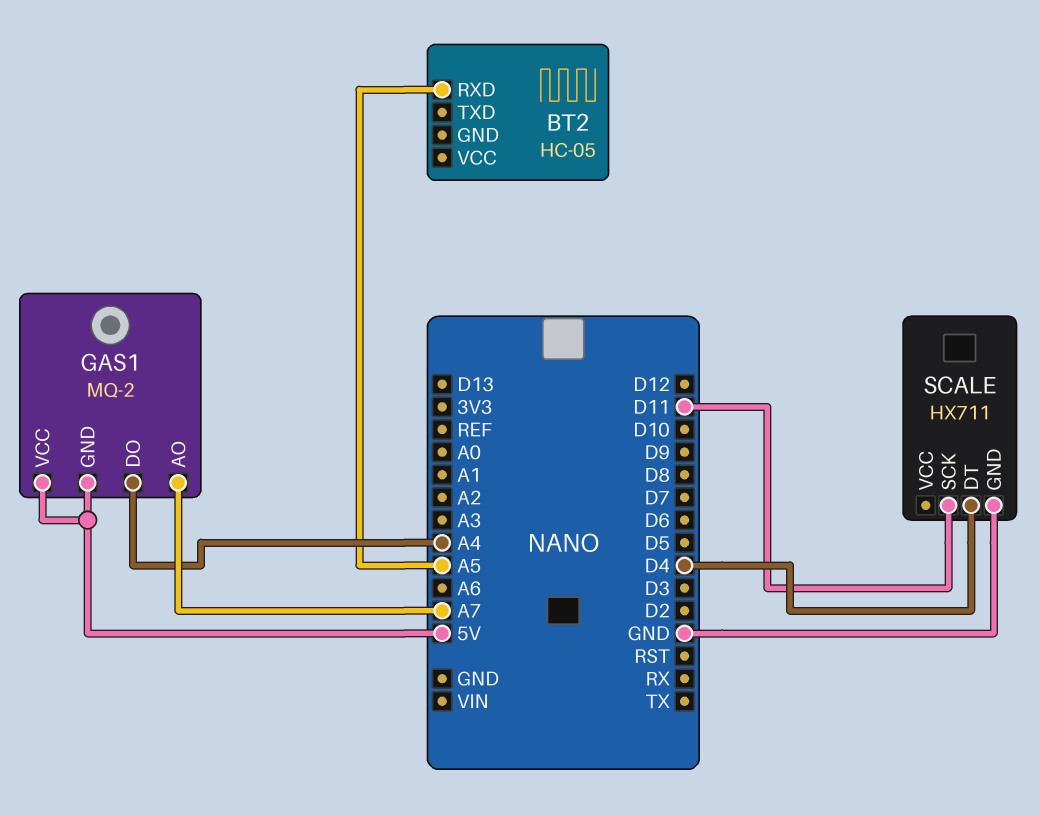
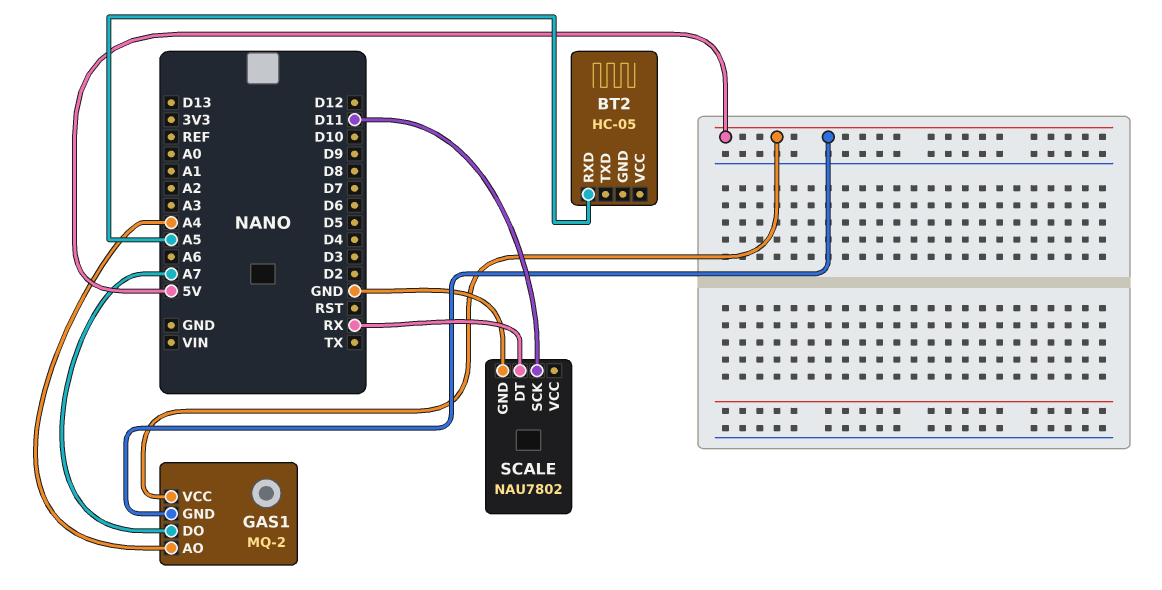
GAS1 pin AO: A7 -> A4
GAS1 pin DO: A4 -> A7
SCALE: HX711 -> NAU7802
SCALE pin DT: D4 -> RX

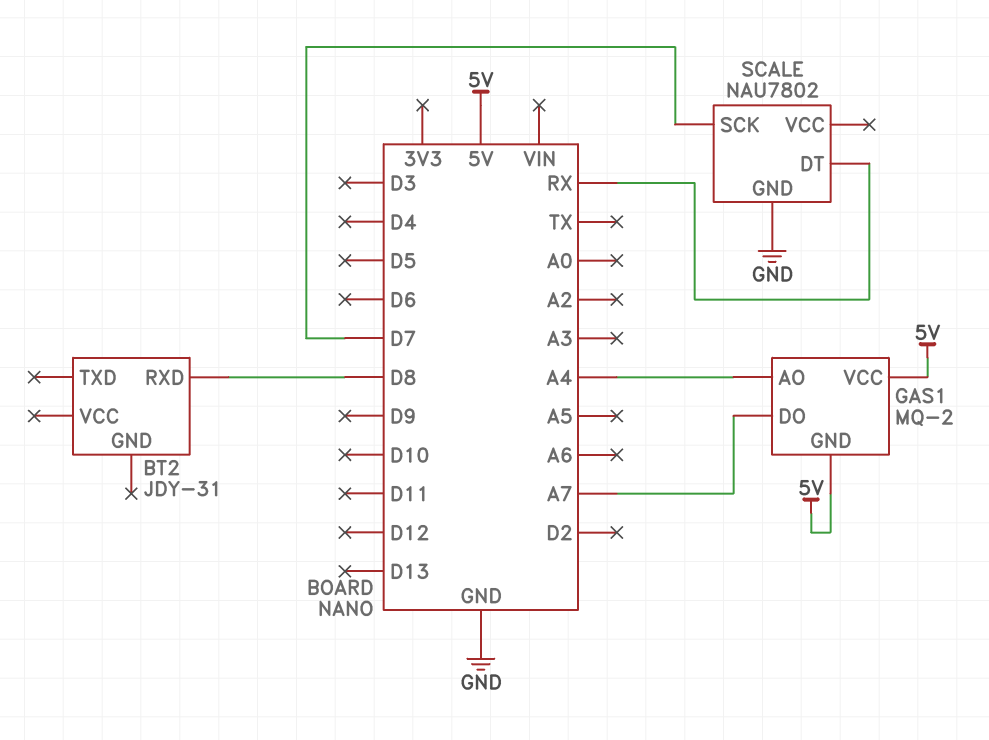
BT2: HC-05 -> JDY-31
BT2 pin RXD: A5 -> D8
SCALE pin SCK: D11 -> D7

